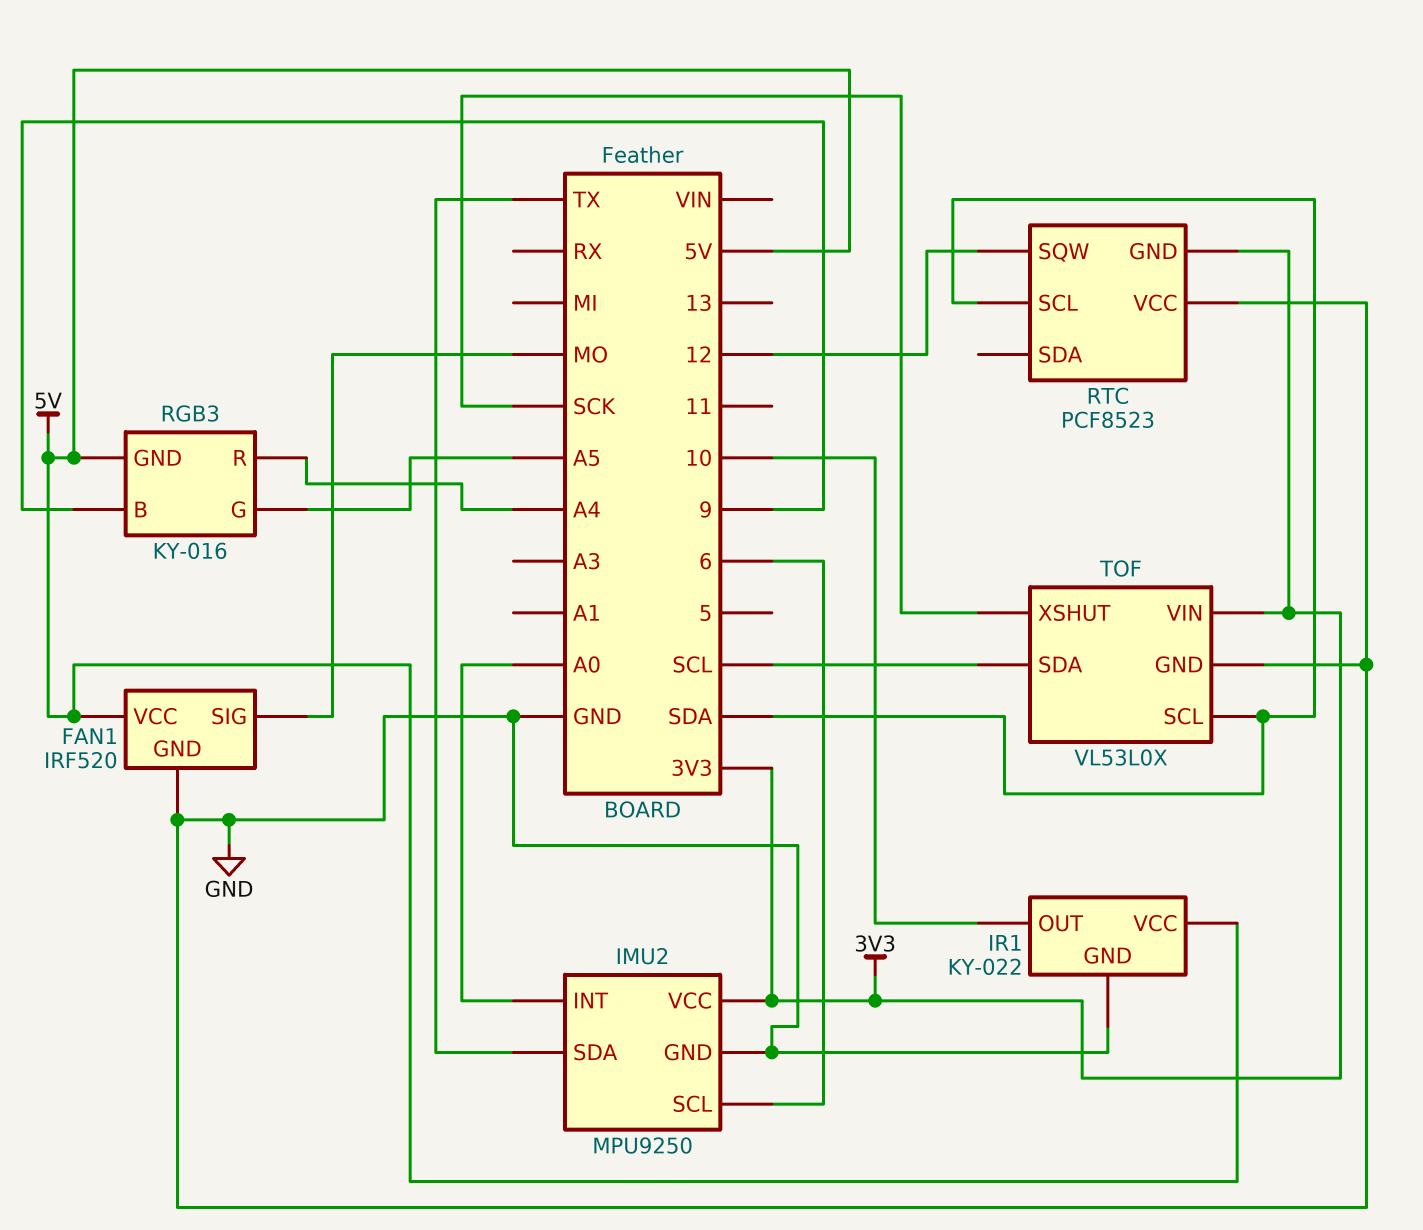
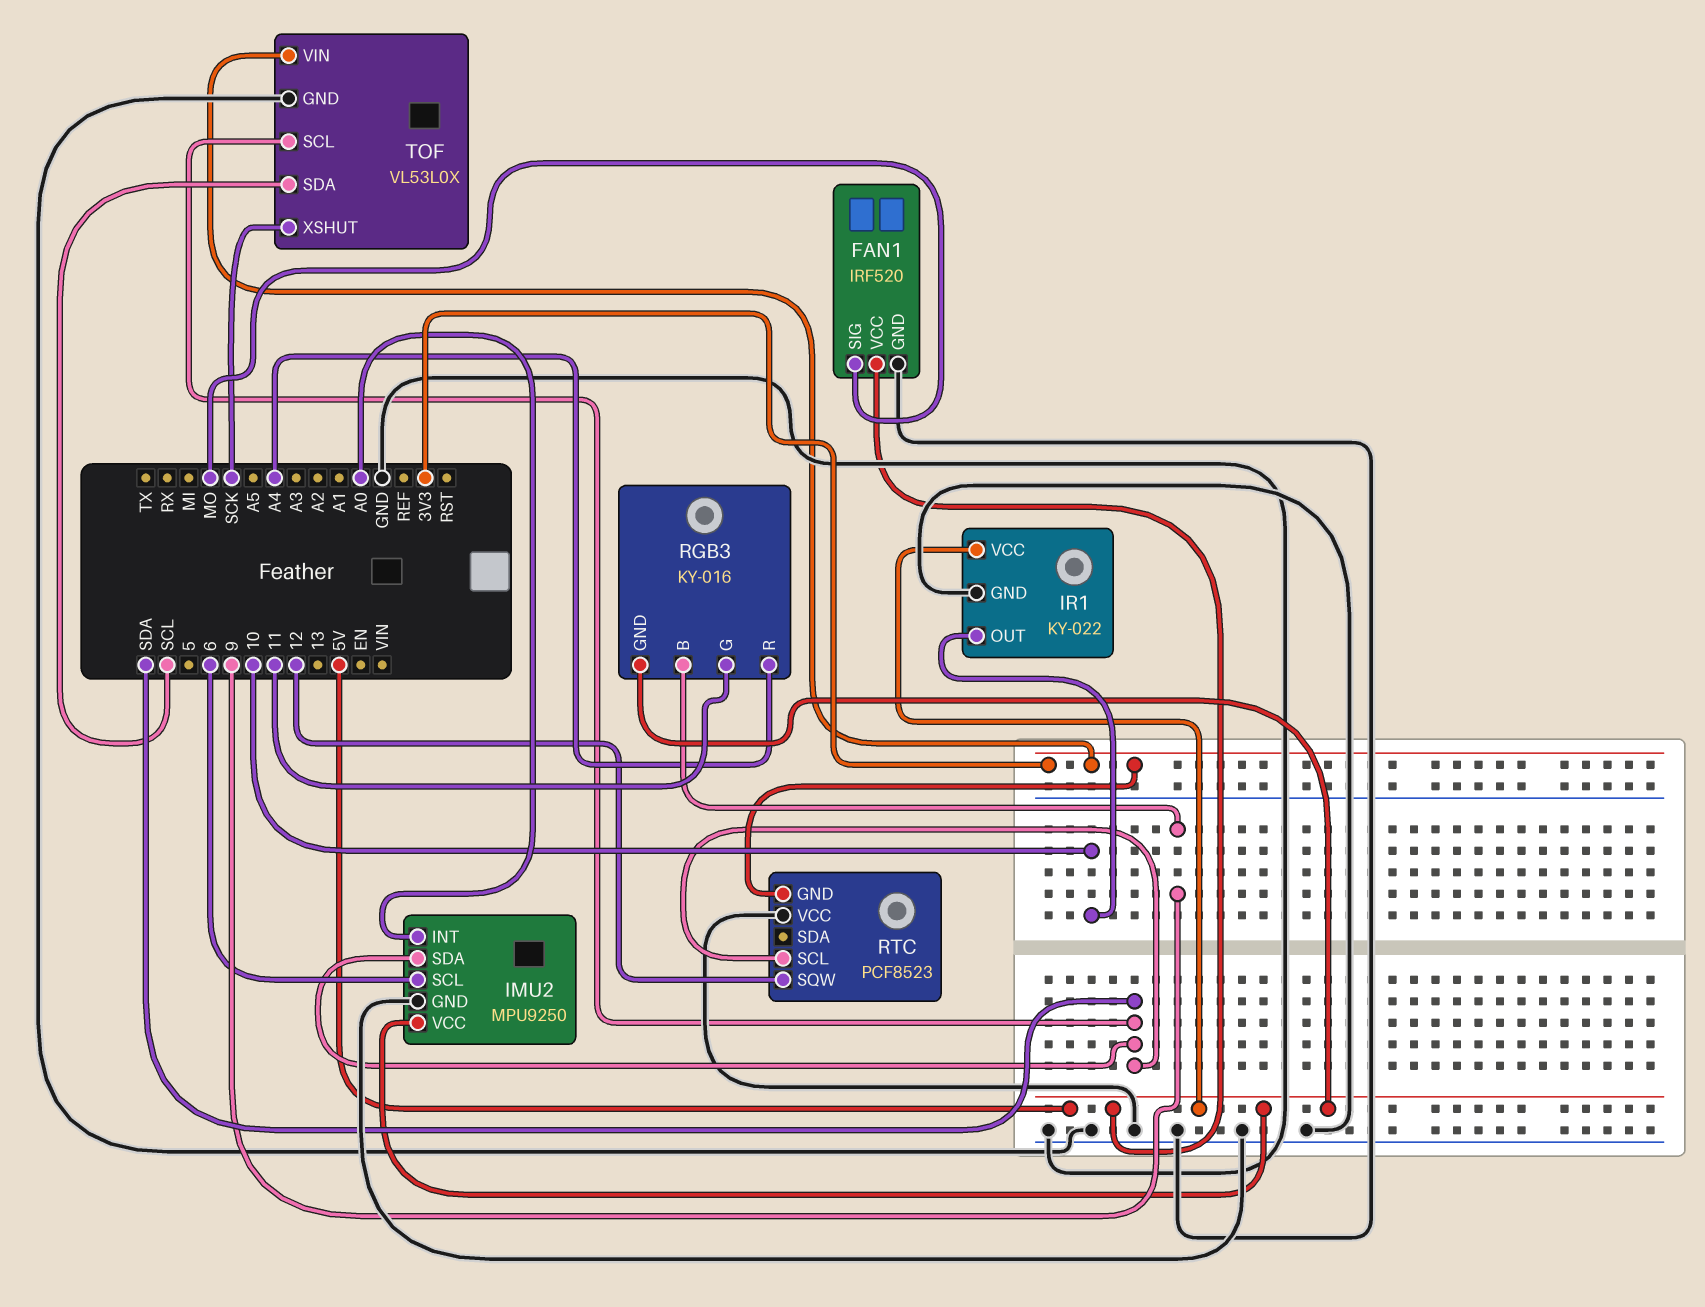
IMU2 pin SDA: TX -> SDA
IMU2 pin VCC: 3V3 -> 5V
RGB3 pin G: A5 -> 11

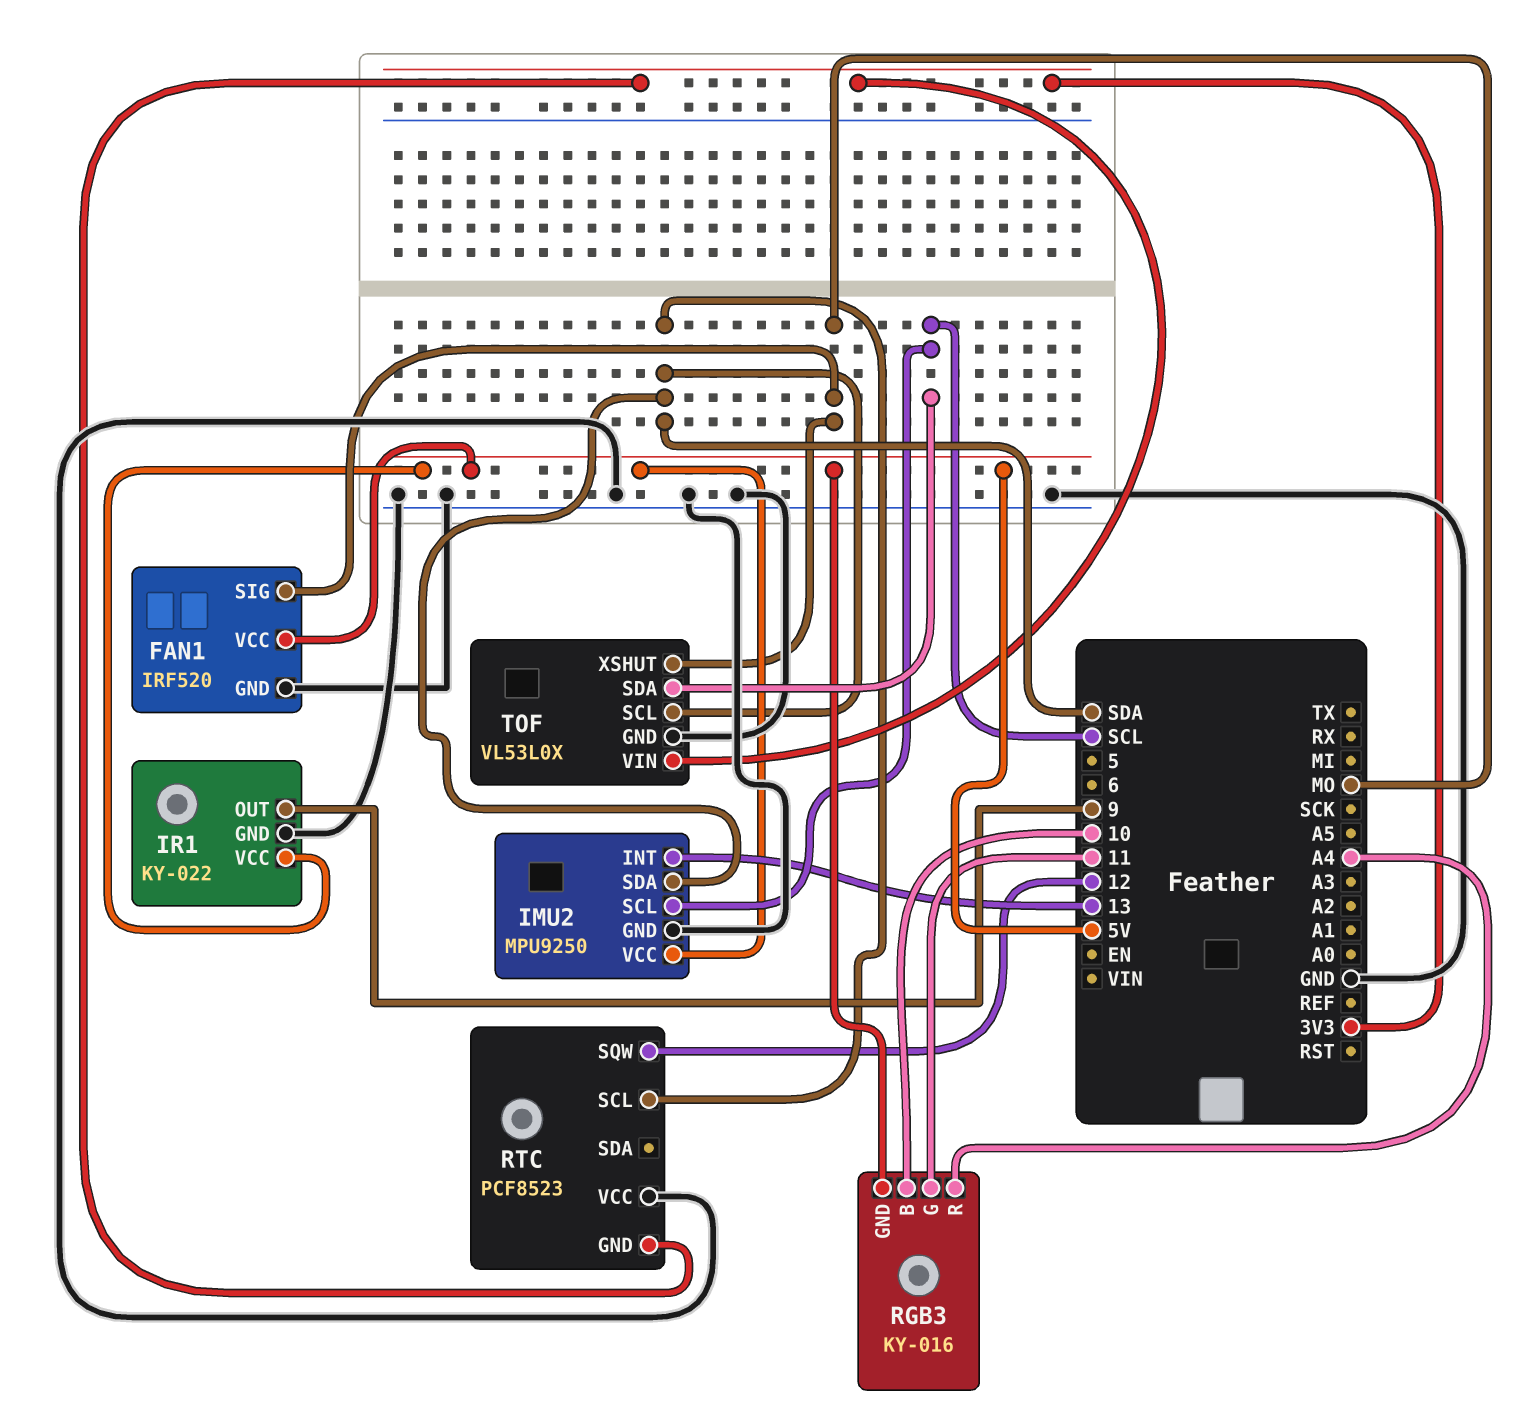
IMU2 pin INT: A0 -> 13
IMU2 pin SCL: 6 -> SCL
IR1 pin OUT: 10 -> 9
RGB3 pin B: 9 -> 10
TOF pin XSHUT: SCK -> MO

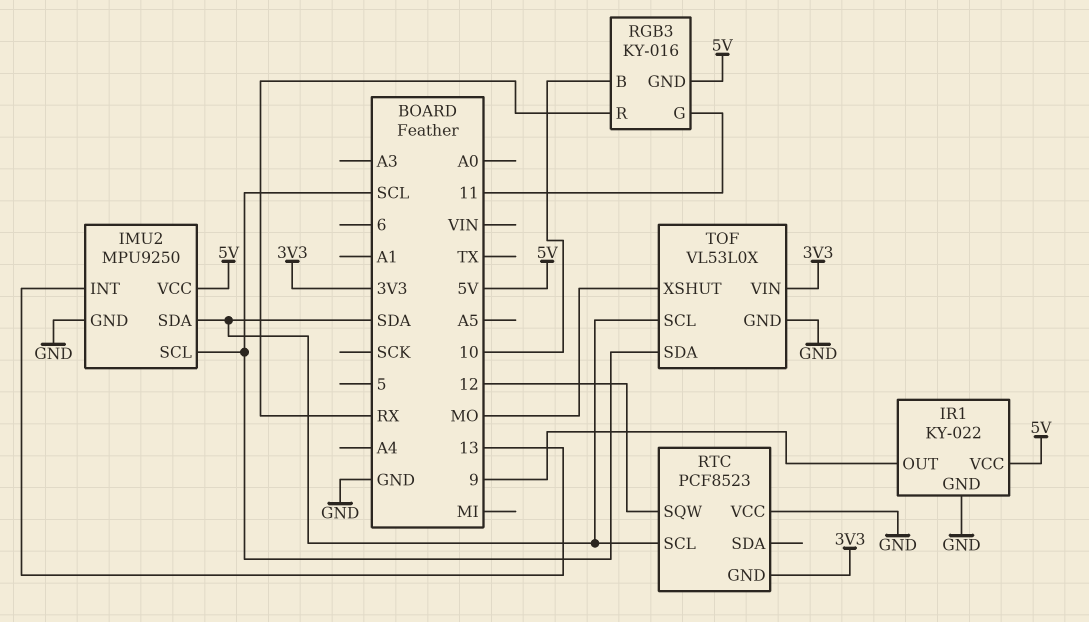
FAN1: IRF520 -> none
FAN1 pin GND: GND -> none
FAN1 pin SIG: MO -> none
FAN1 pin VCC: 5V -> none
RGB3 pin R: A4 -> RX

